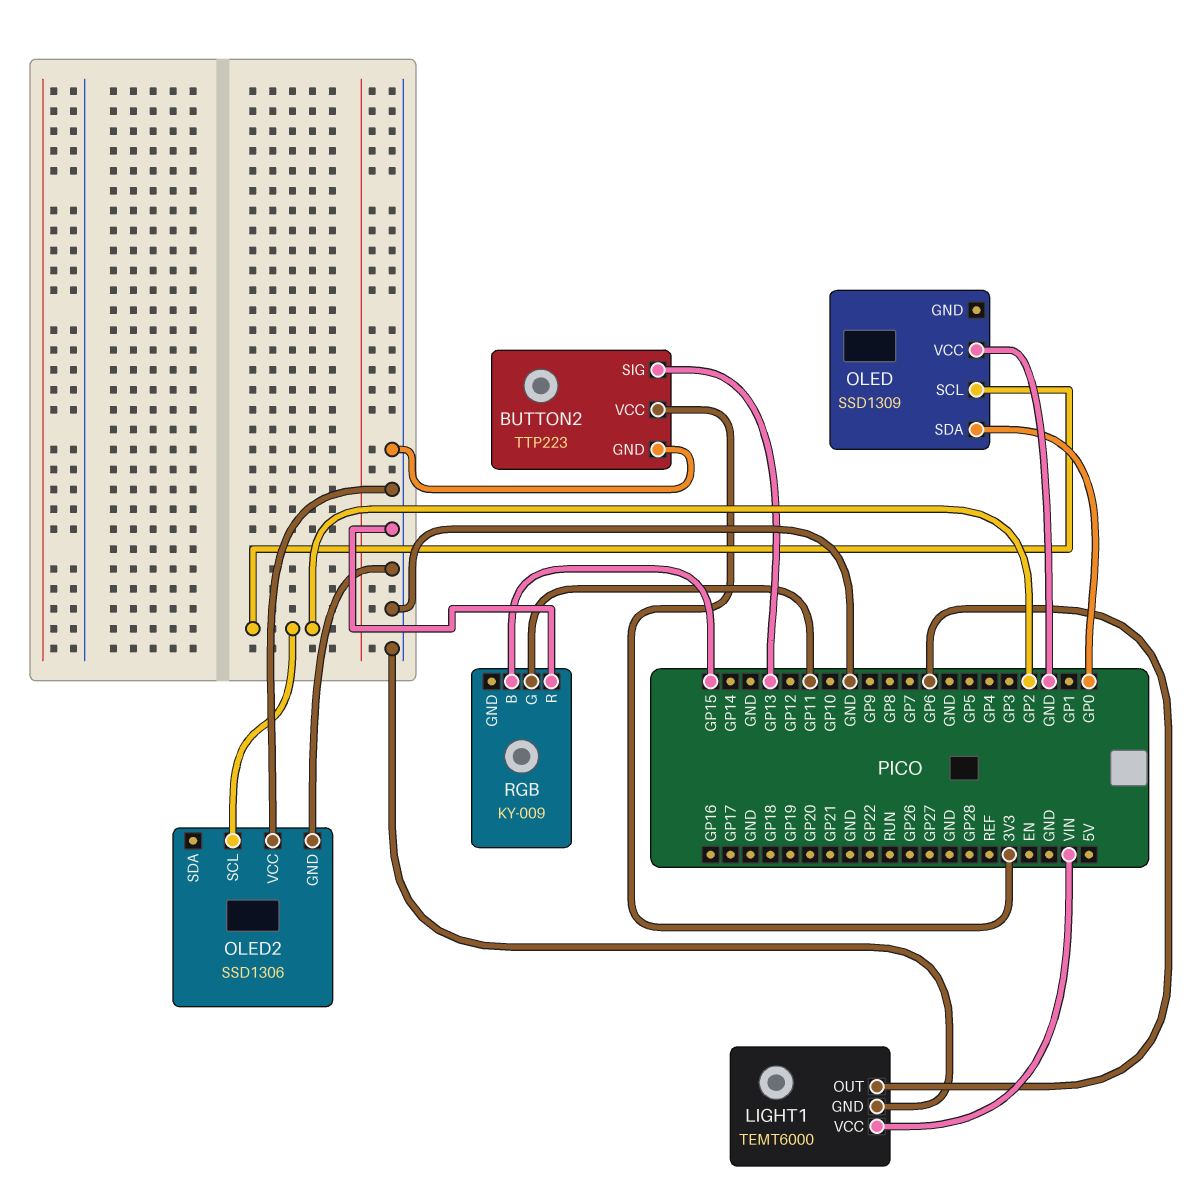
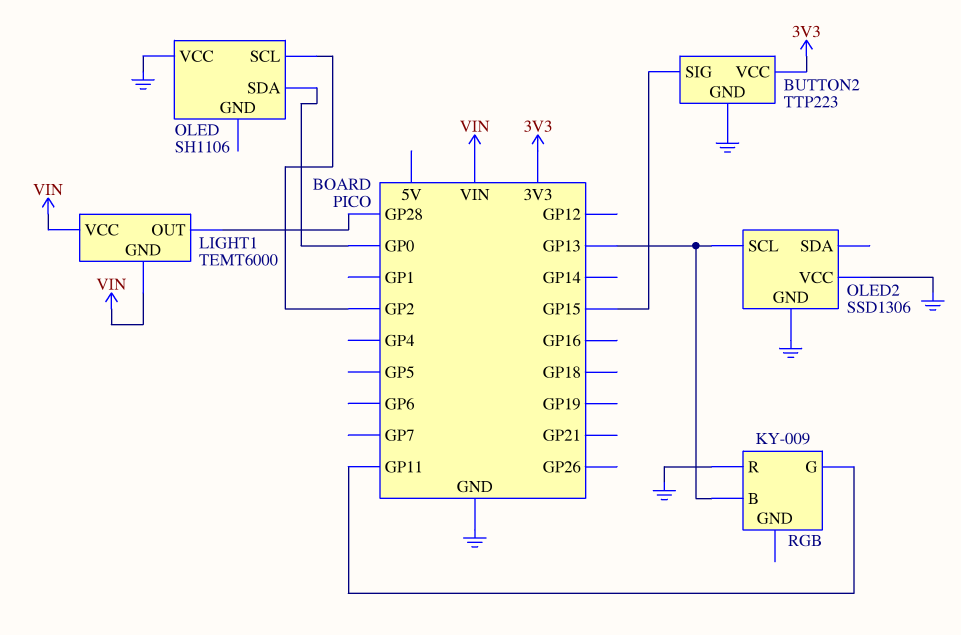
BUTTON2 pin SIG: GP13 -> GP15
LIGHT1 pin GND: GND -> VIN
LIGHT1 pin OUT: GP6 -> GP28
OLED: SSD1309 -> SH1106
OLED2 pin SCL: GP2 -> GP13
RGB pin B: GP15 -> GP13

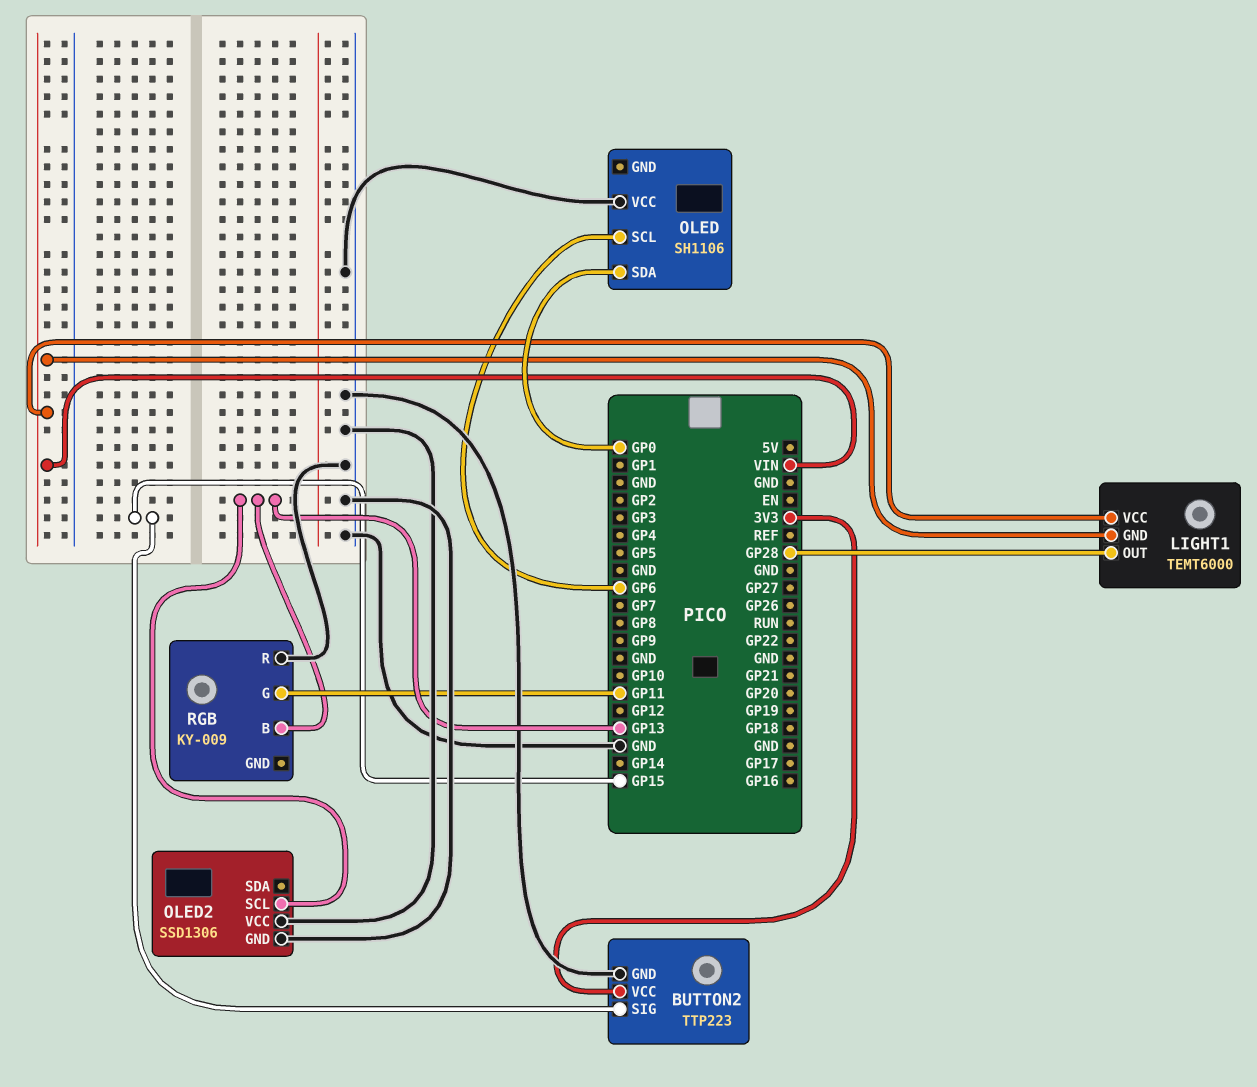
OLED pin SCL: GP2 -> GP6

